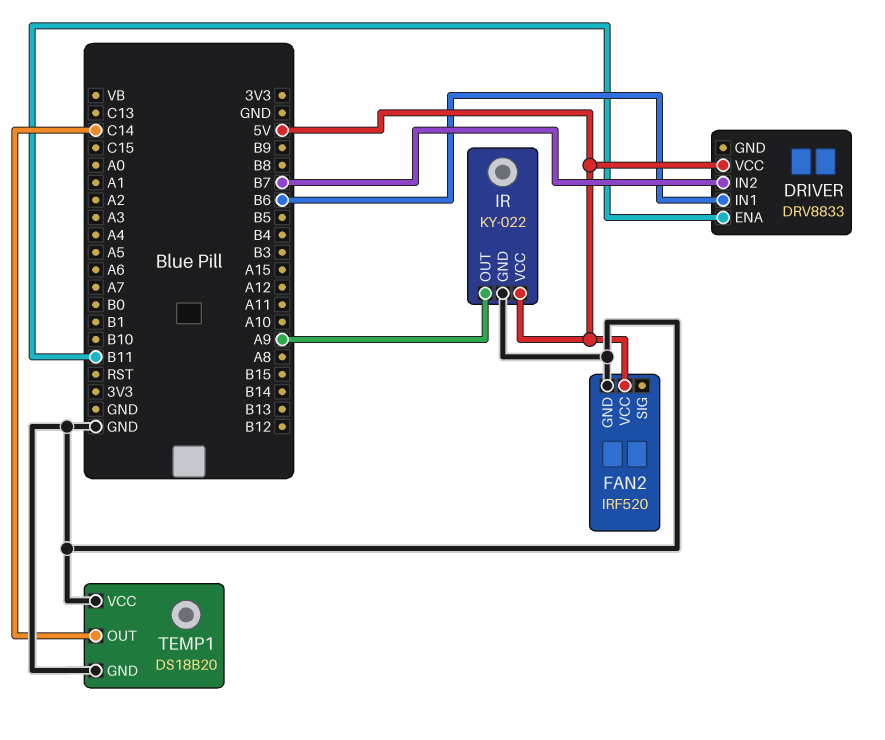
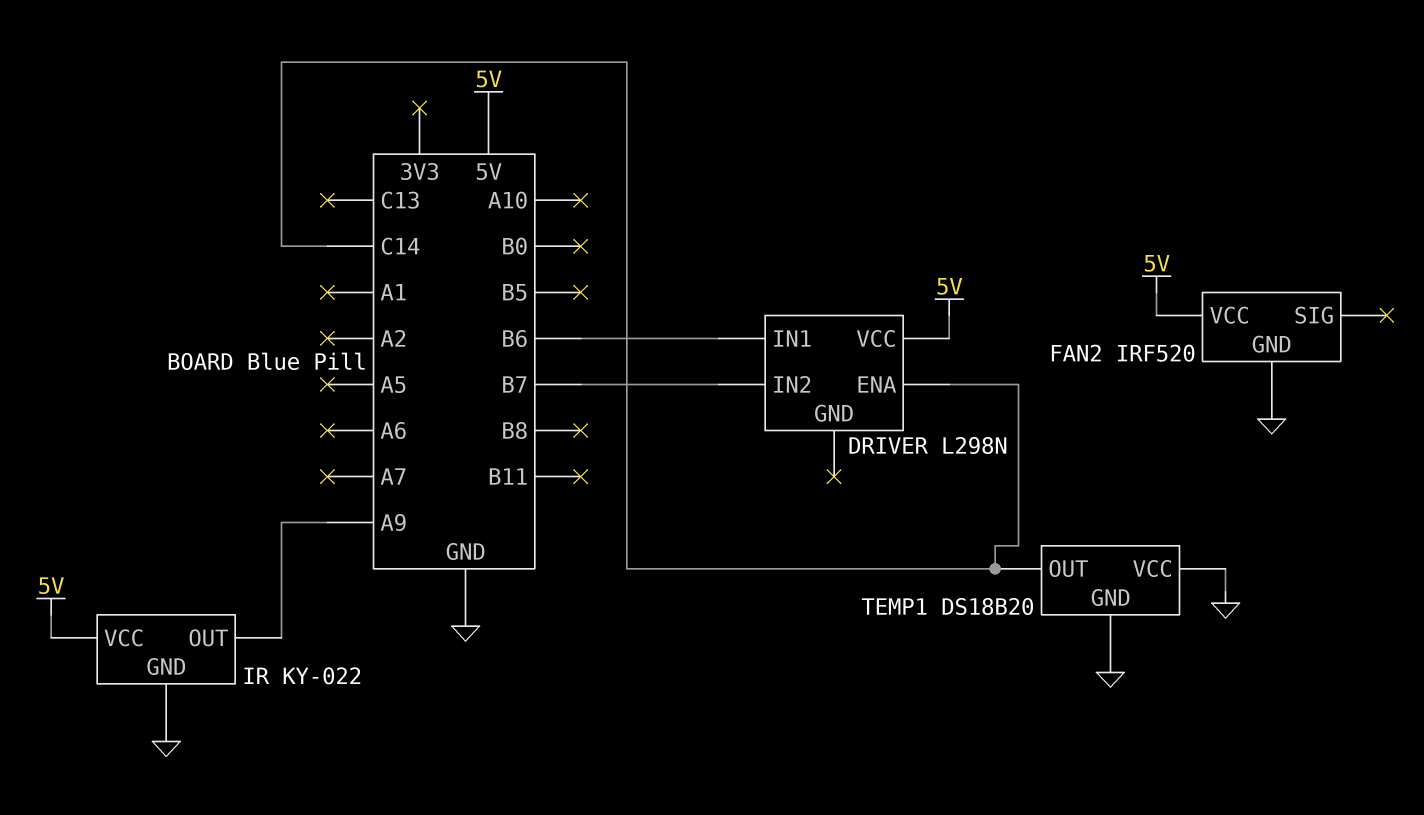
DRIVER: DRV8833 -> L298N
DRIVER pin ENA: B11 -> C14

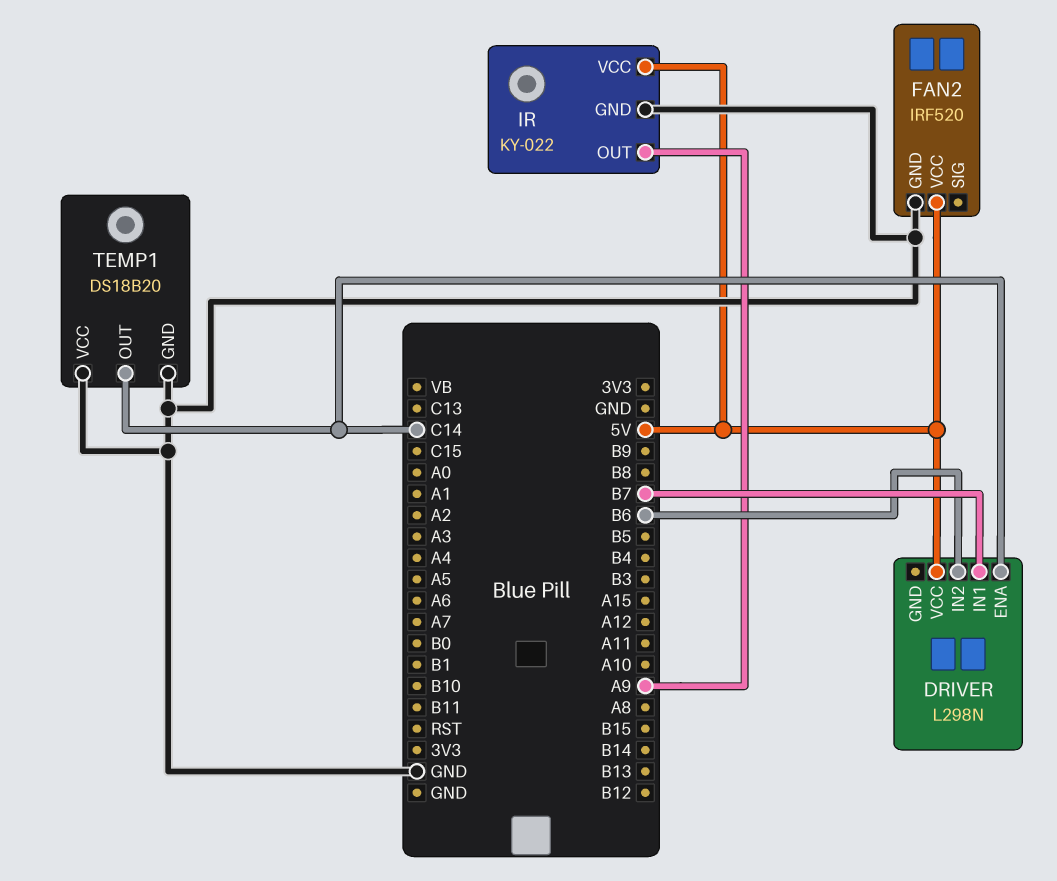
DRIVER pin IN1: B6 -> B7
DRIVER pin IN2: B7 -> B6

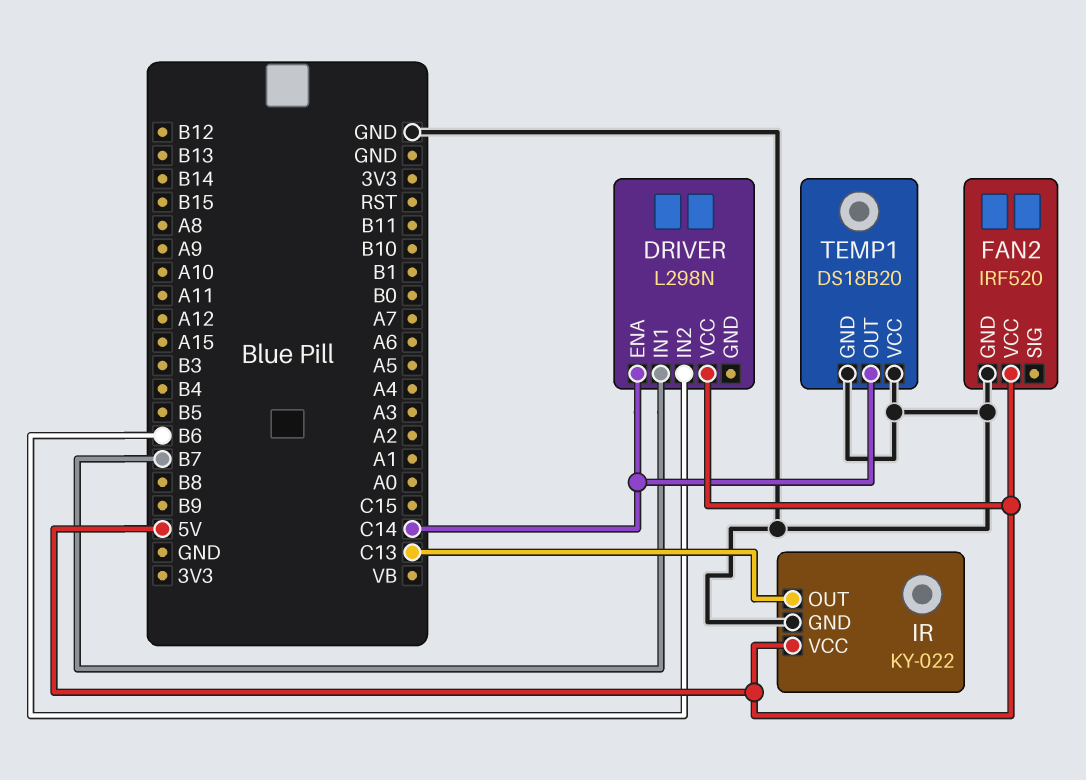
IR pin OUT: A9 -> C13

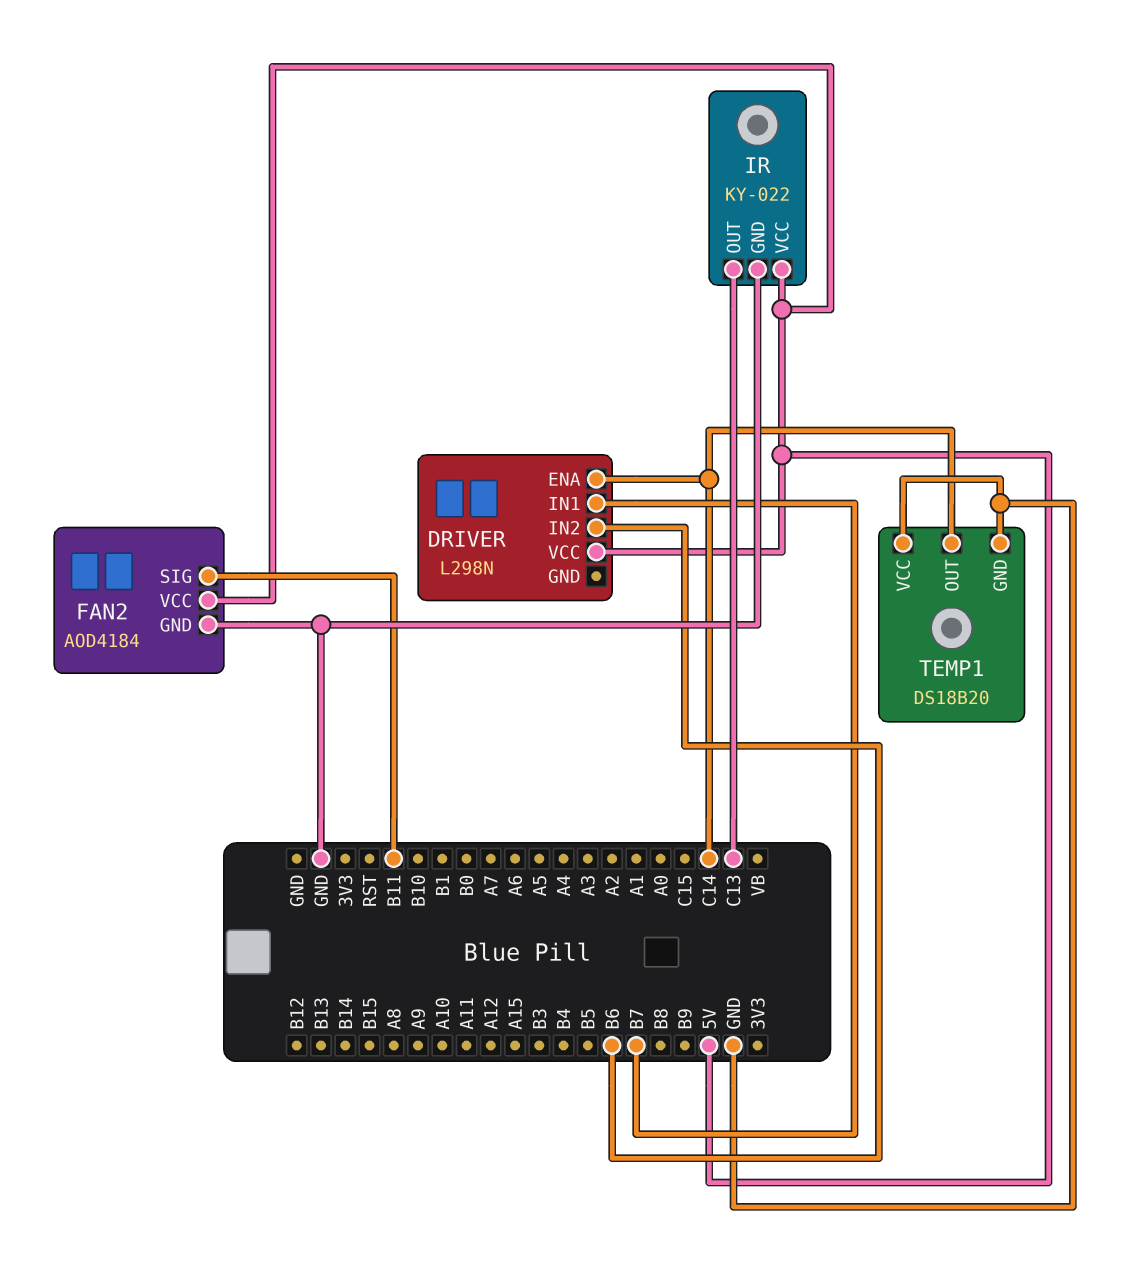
FAN2: IRF520 -> AOD4184
FAN2 pin SIG: none -> B11

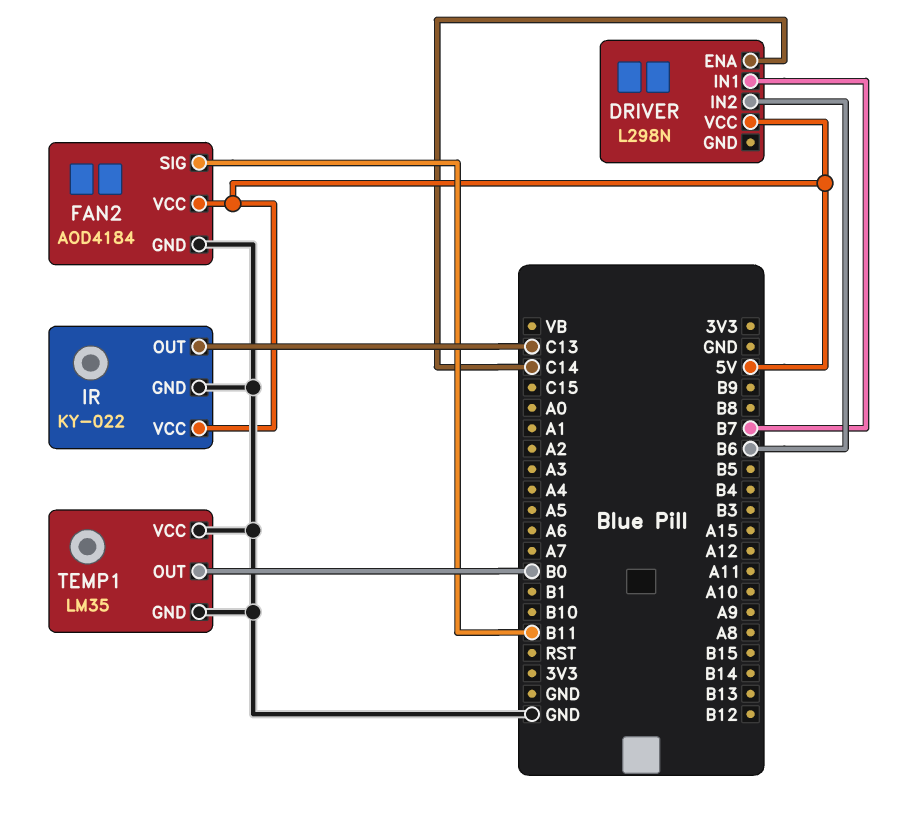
TEMP1: DS18B20 -> LM35
TEMP1 pin OUT: C14 -> B0

